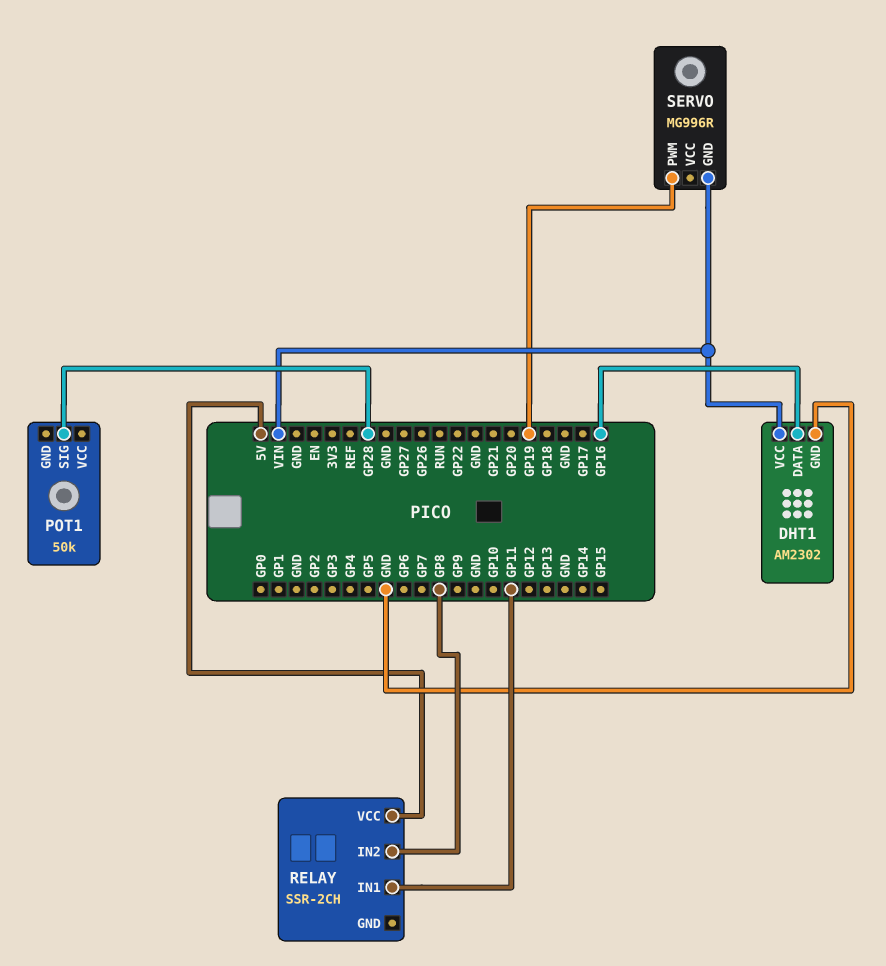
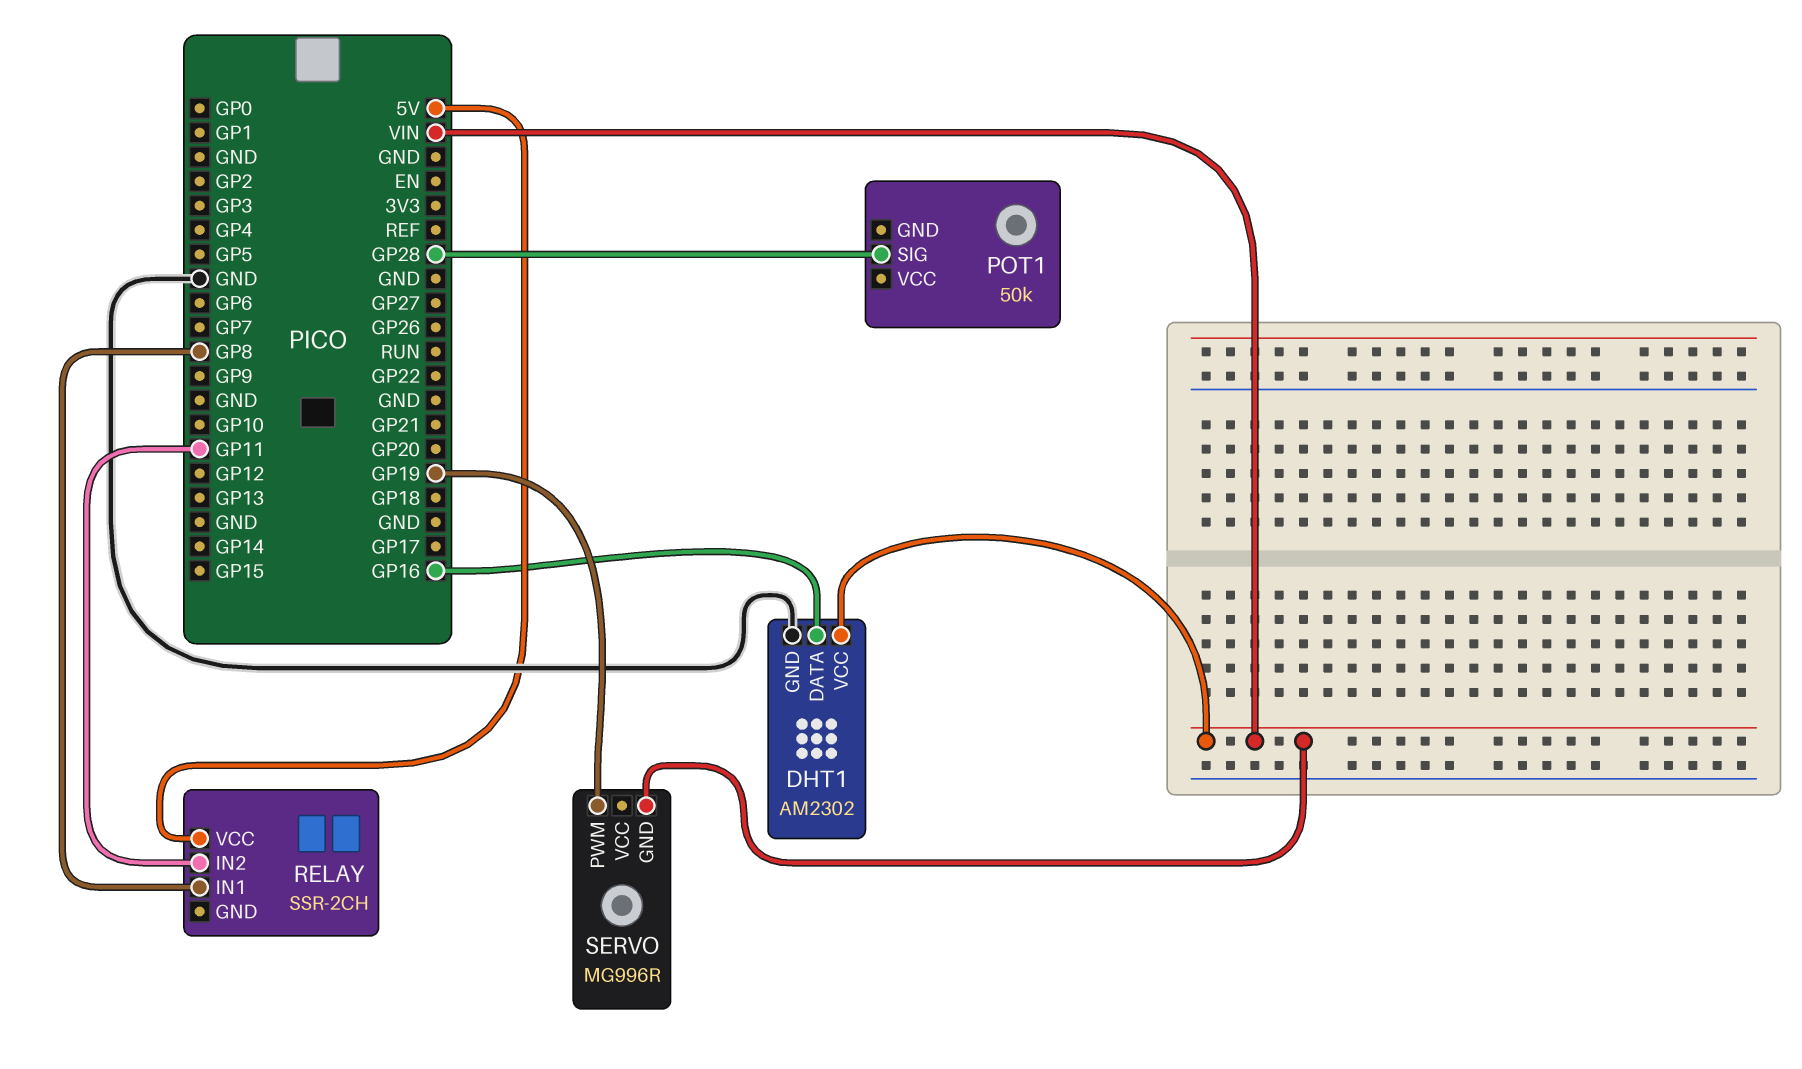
RELAY pin IN1: GP11 -> GP8
RELAY pin IN2: GP8 -> GP11

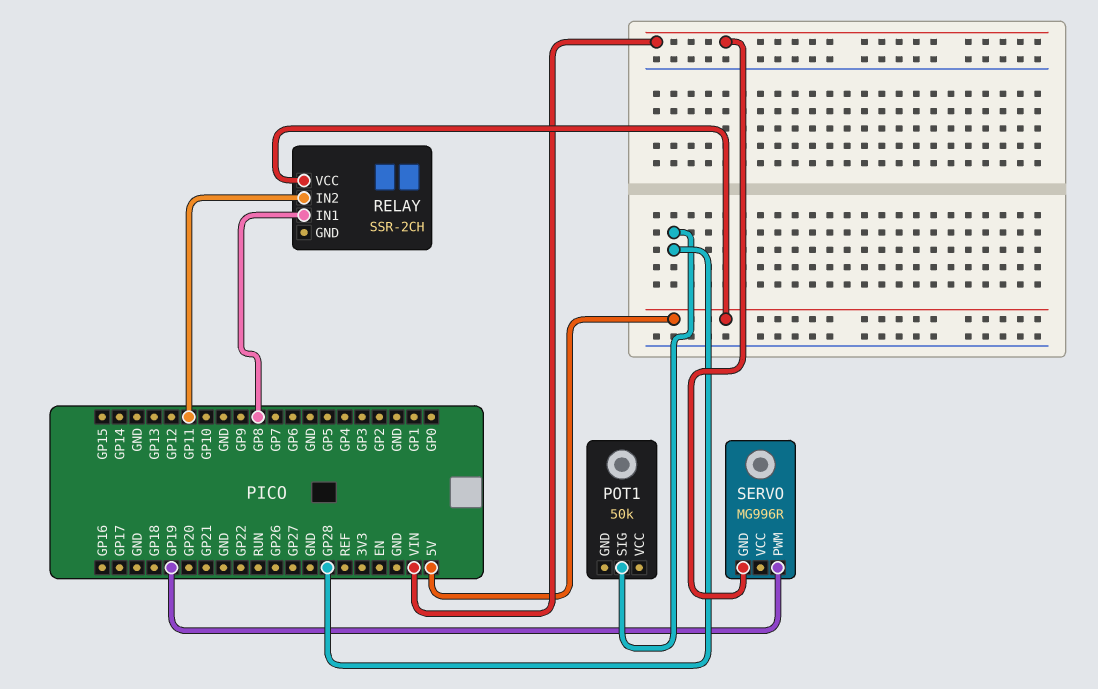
DHT1: AM2302 -> none
DHT1 pin DATA: GP16 -> none
DHT1 pin GND: GND -> none
DHT1 pin VCC: VIN -> none

